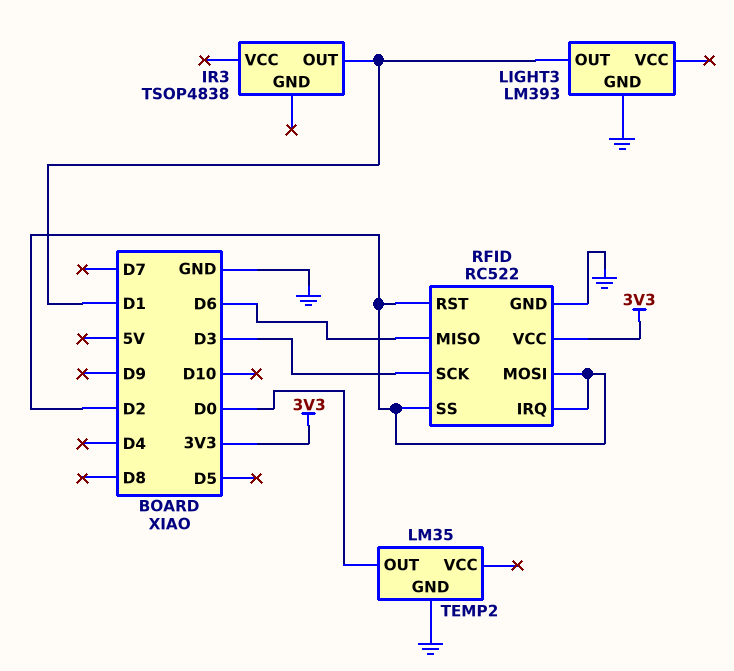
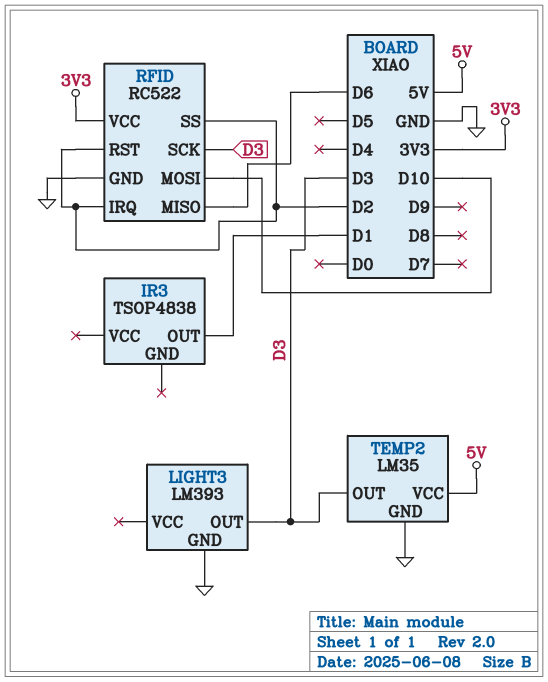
LIGHT3 pin OUT: D1 -> D3
RFID pin MOSI: D2 -> D10
TEMP2 pin OUT: D0 -> D3
TEMP2 pin VCC: none -> 5V

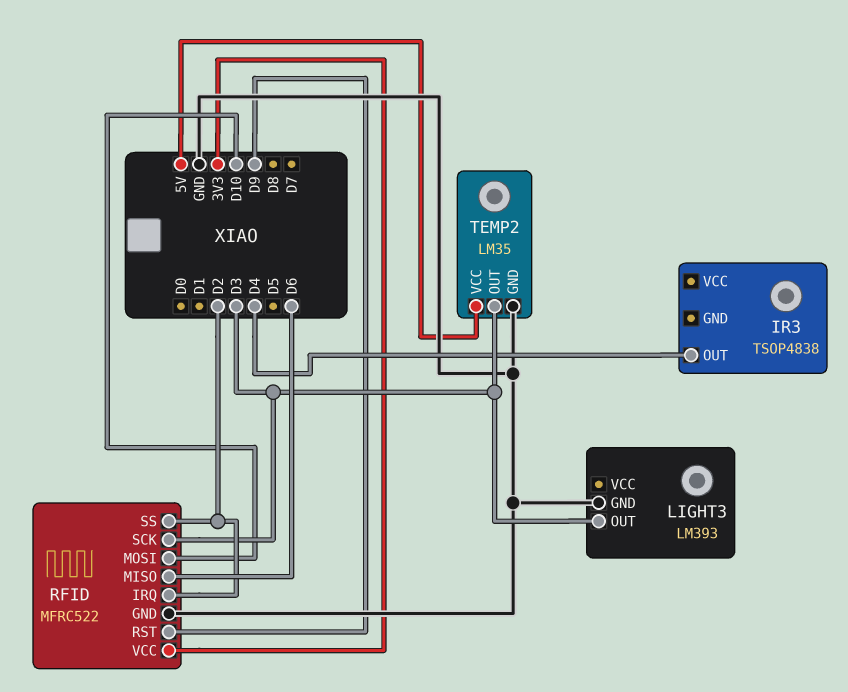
IR3 pin OUT: D1 -> D4
RFID: RC522 -> MFRC522
RFID pin RST: D2 -> D9

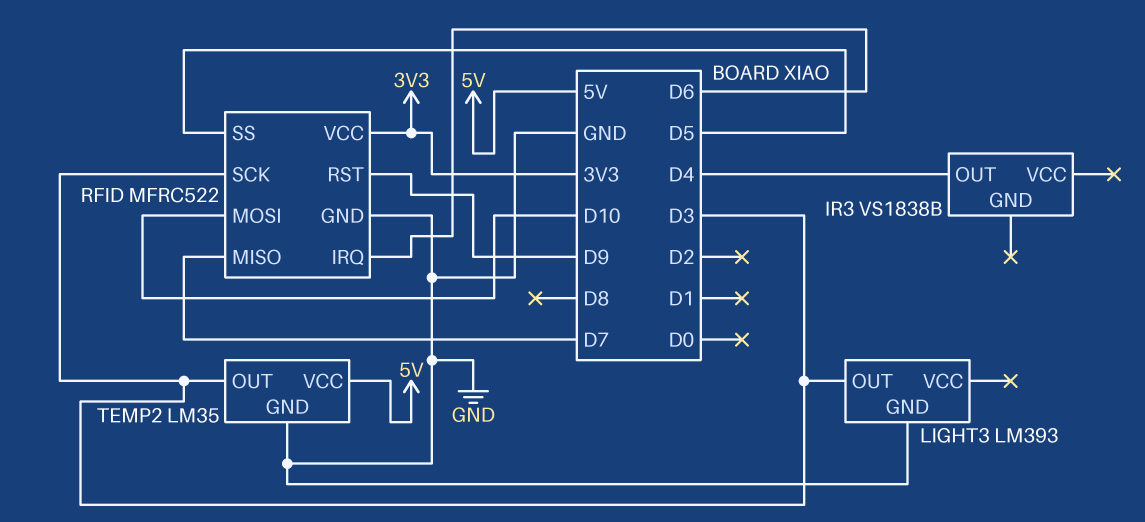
IR3: TSOP4838 -> VS1838B
RFID pin IRQ: D2 -> D6
RFID pin MISO: D6 -> D7
RFID pin SS: D2 -> D5

